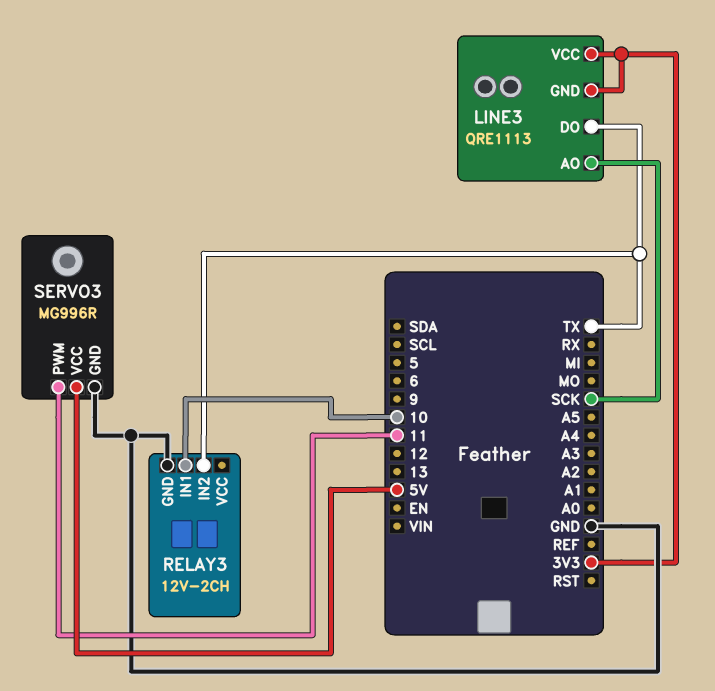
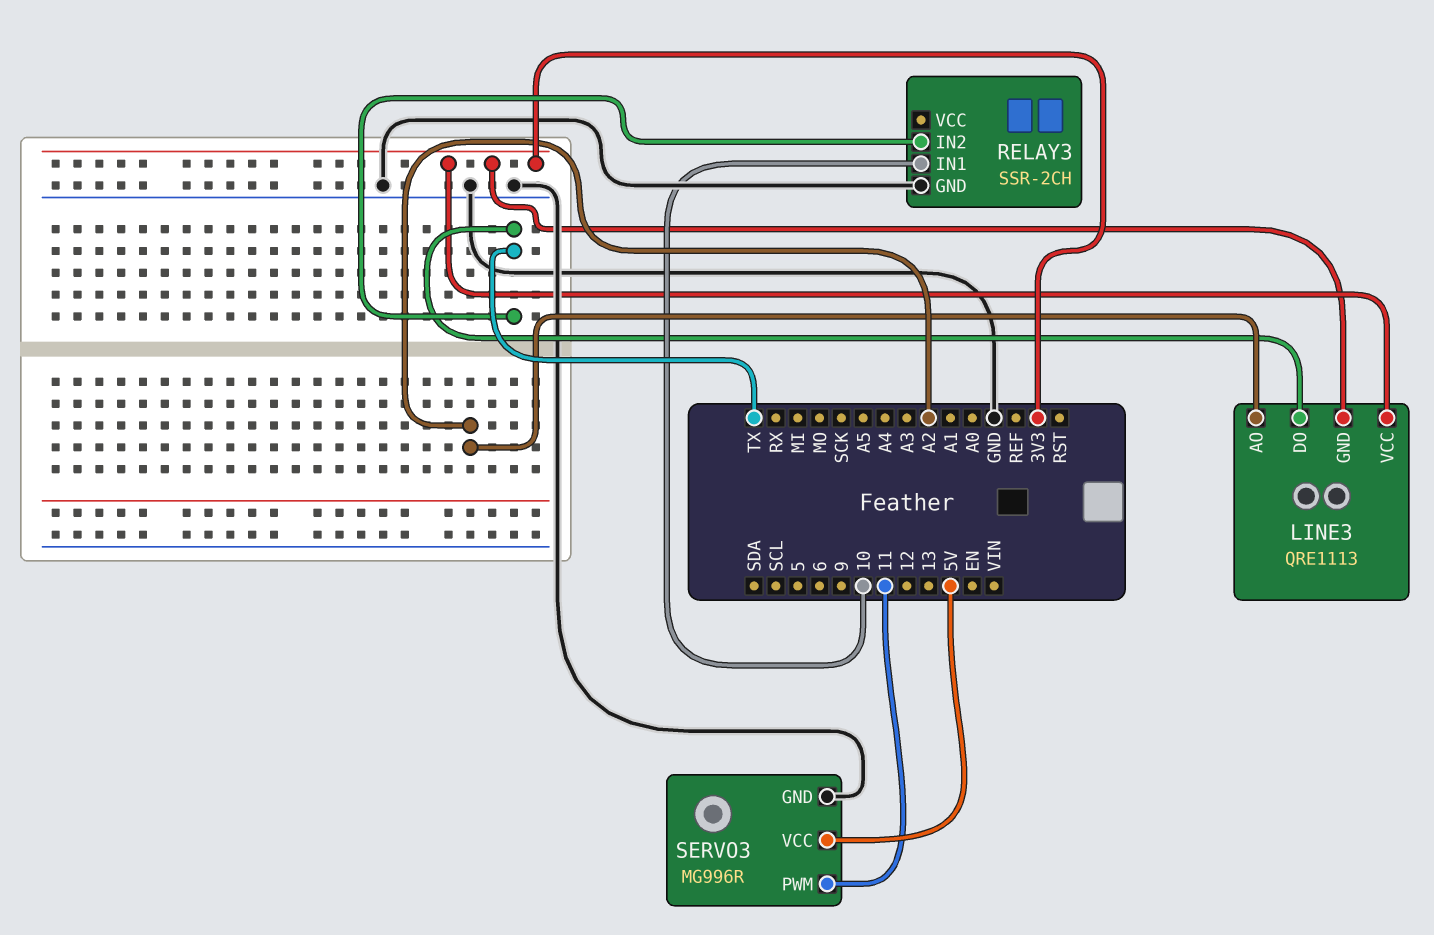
LINE3 pin AO: SCK -> A2
RELAY3: 12V-2CH -> SSR-2CH

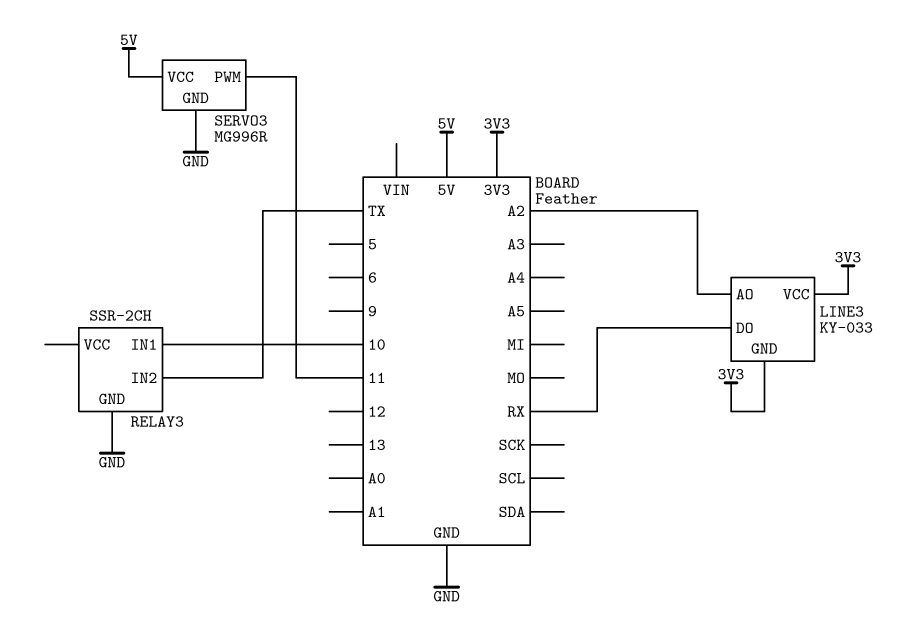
LINE3: QRE1113 -> KY-033
LINE3 pin DO: TX -> RX

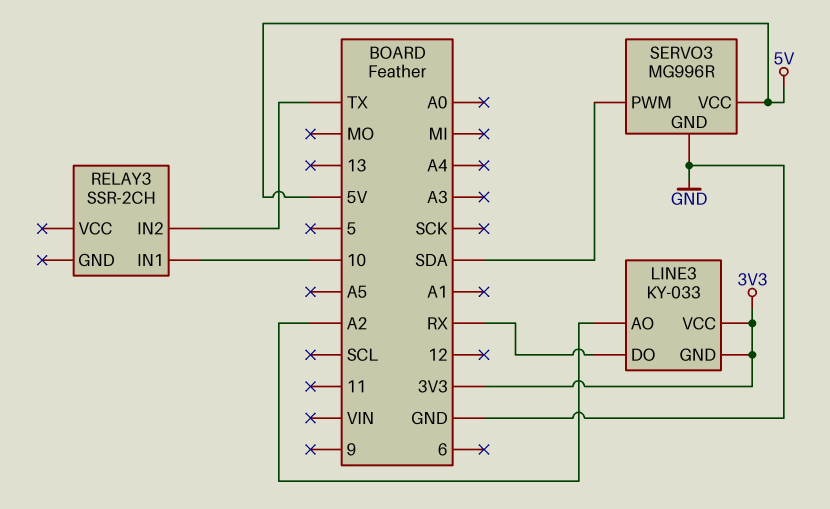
RELAY3 pin GND: GND -> none
SERVO3 pin PWM: 11 -> SDA

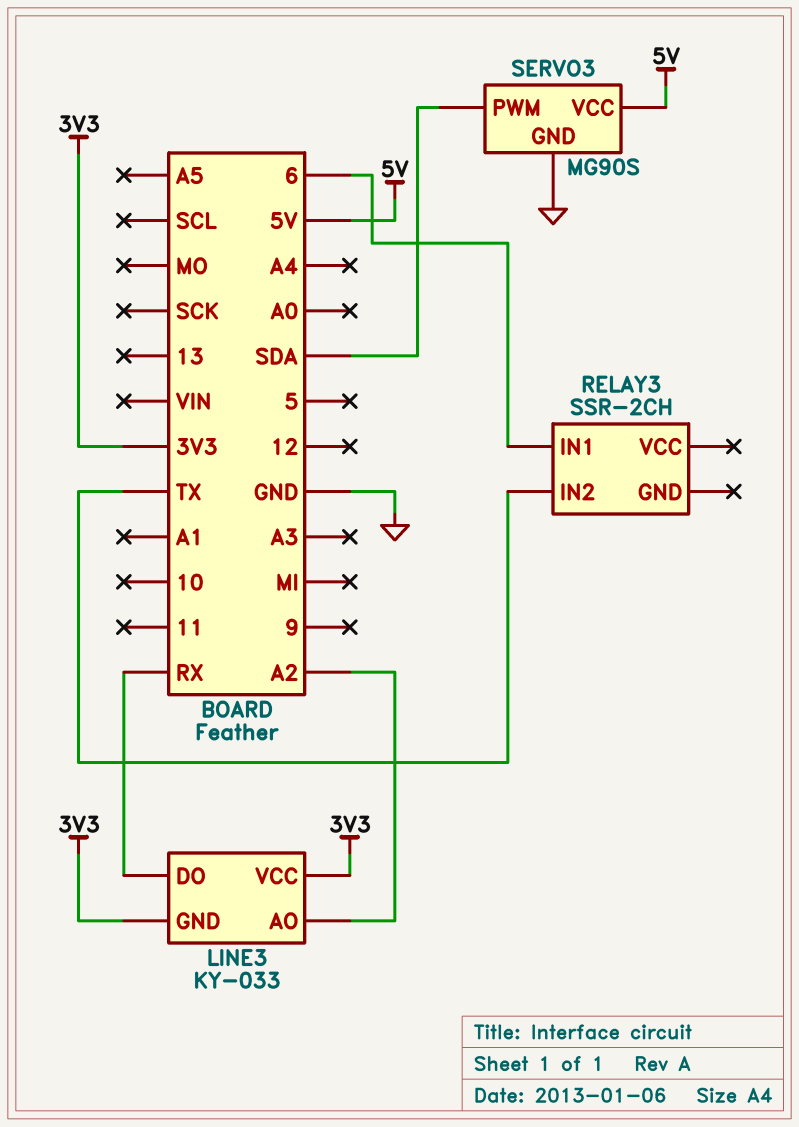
RELAY3 pin IN1: 10 -> 6
SERVO3: MG996R -> MG90S

